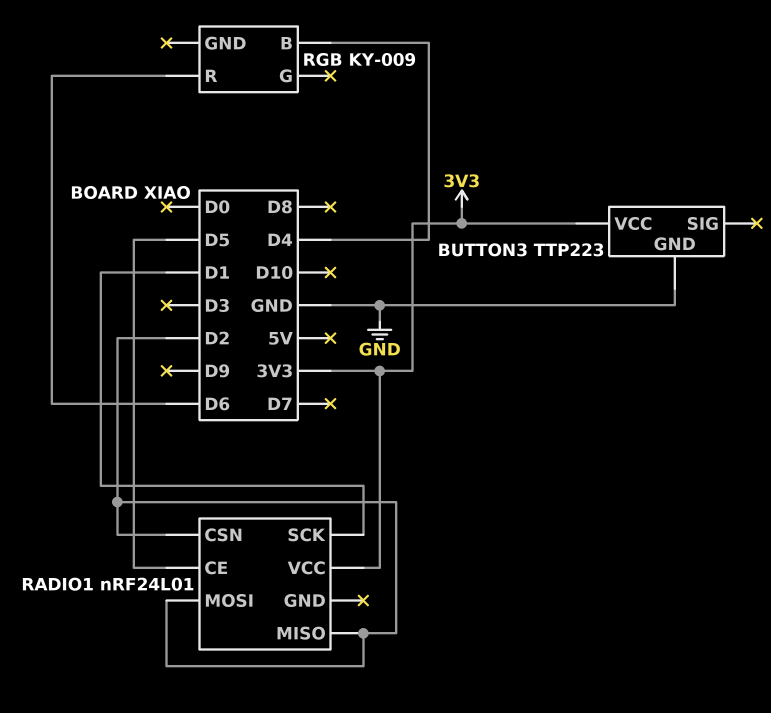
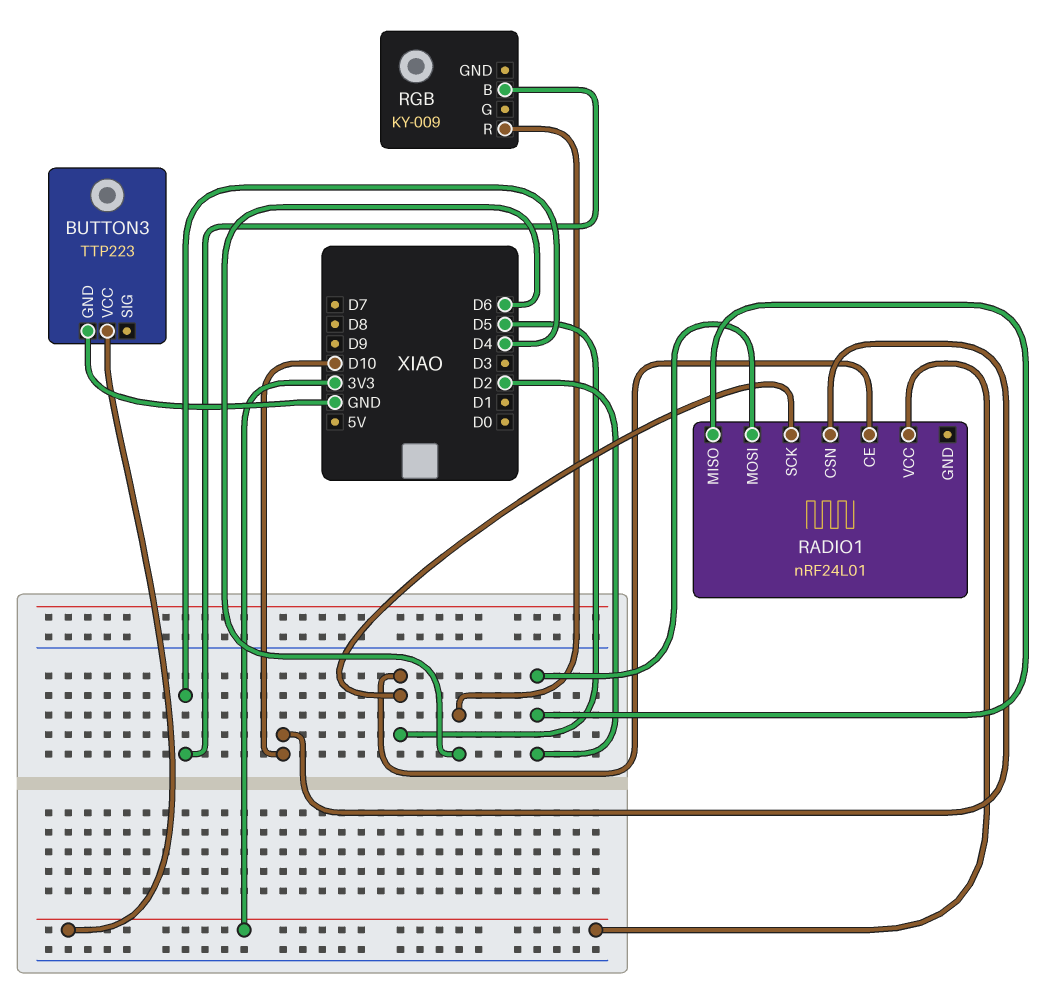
RADIO1 pin CSN: D2 -> D10
RADIO1 pin SCK: D1 -> D5

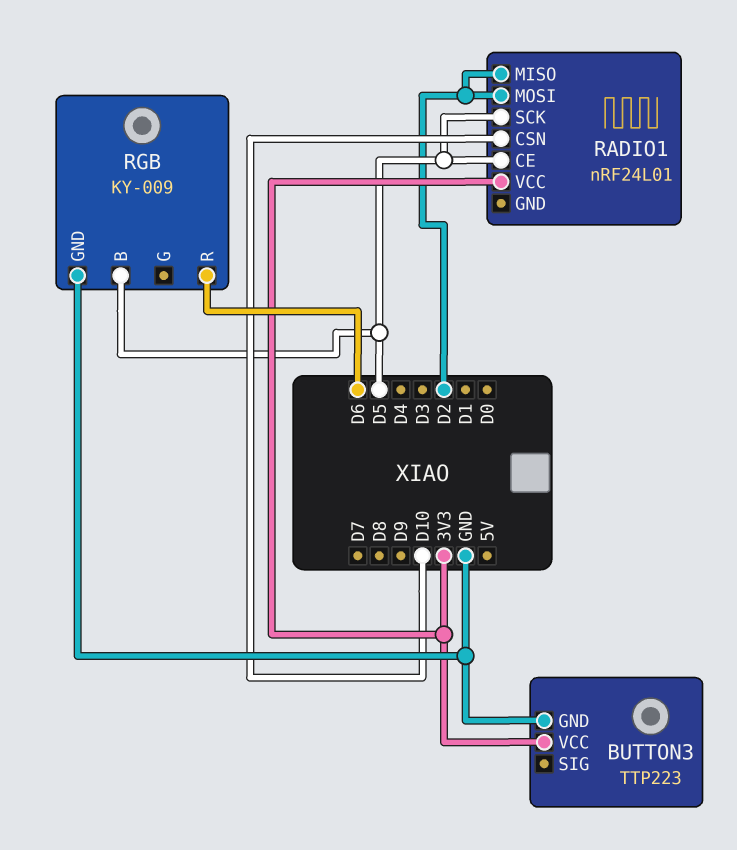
RGB pin B: D4 -> D5
RGB pin GND: none -> GND

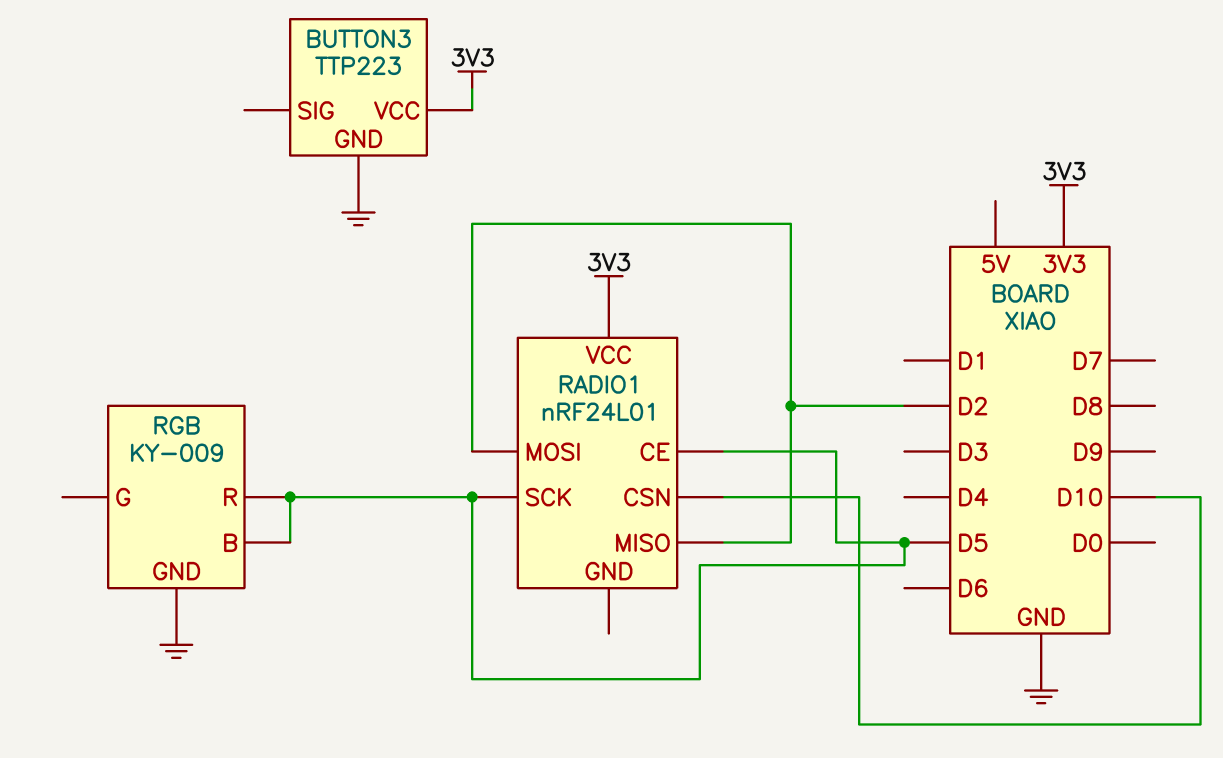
RGB pin R: D6 -> D5

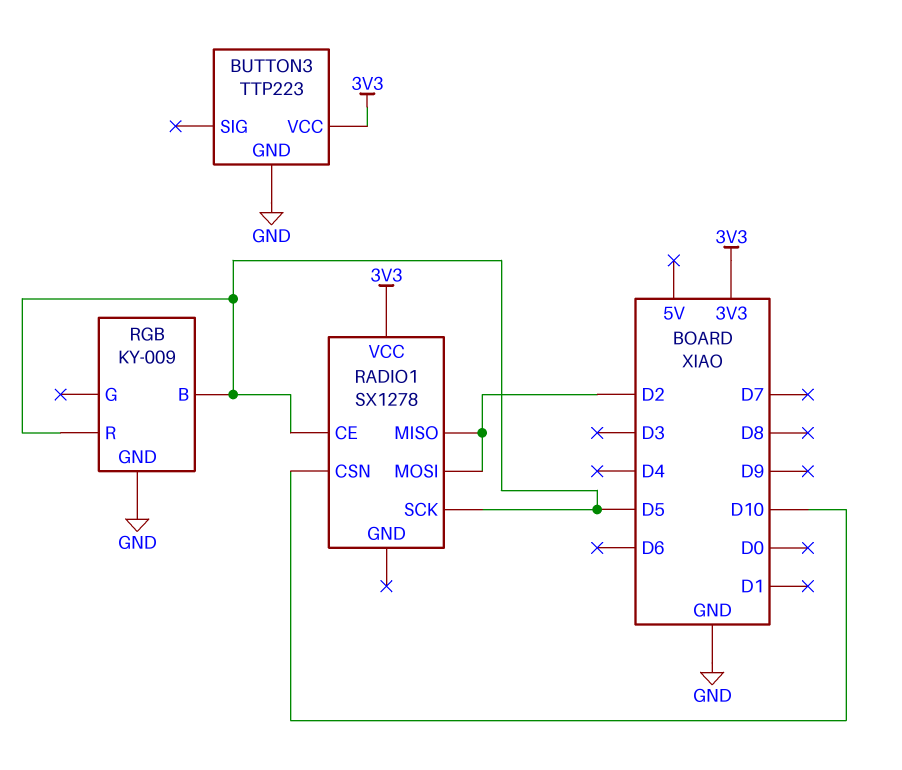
RADIO1: nRF24L01 -> SX1278

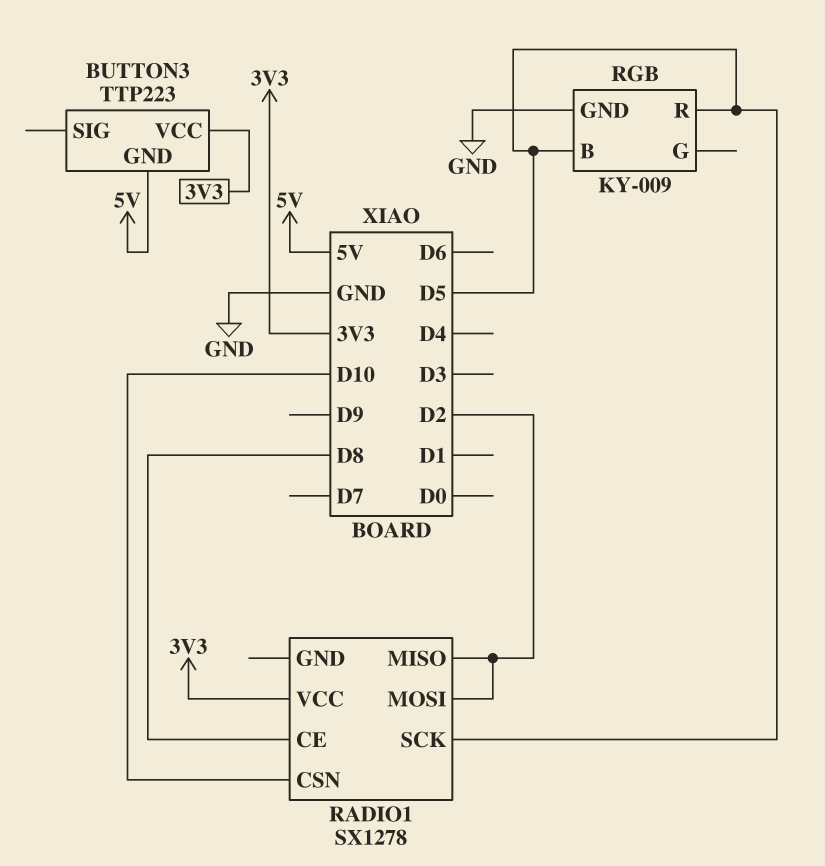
BUTTON3 pin GND: GND -> 5V
RADIO1 pin CE: D5 -> D8

